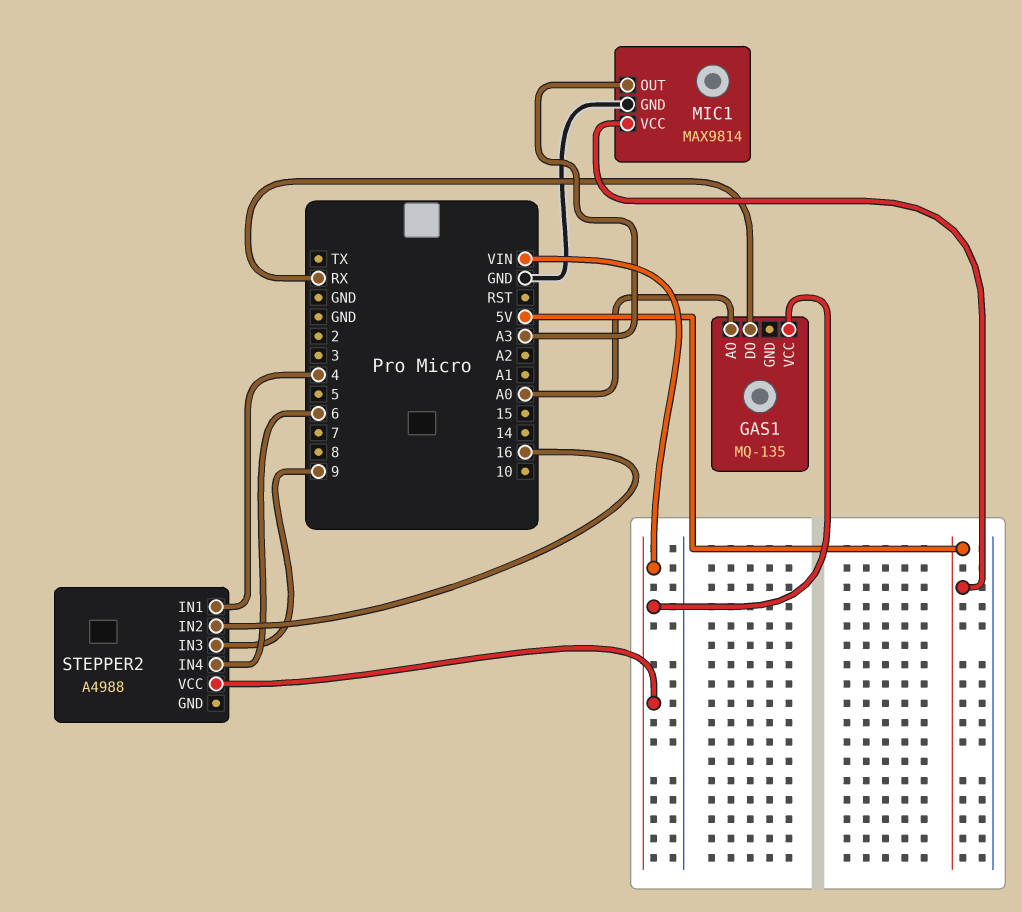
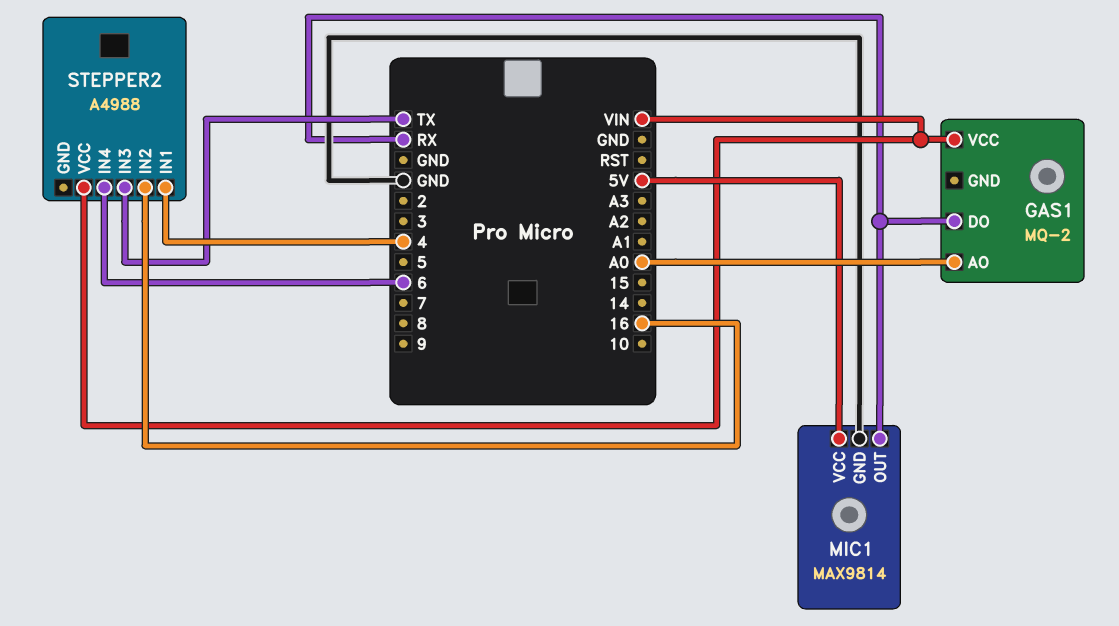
GAS1: MQ-135 -> MQ-2
MIC1 pin OUT: A3 -> RX
STEPPER2 pin IN3: 9 -> TX

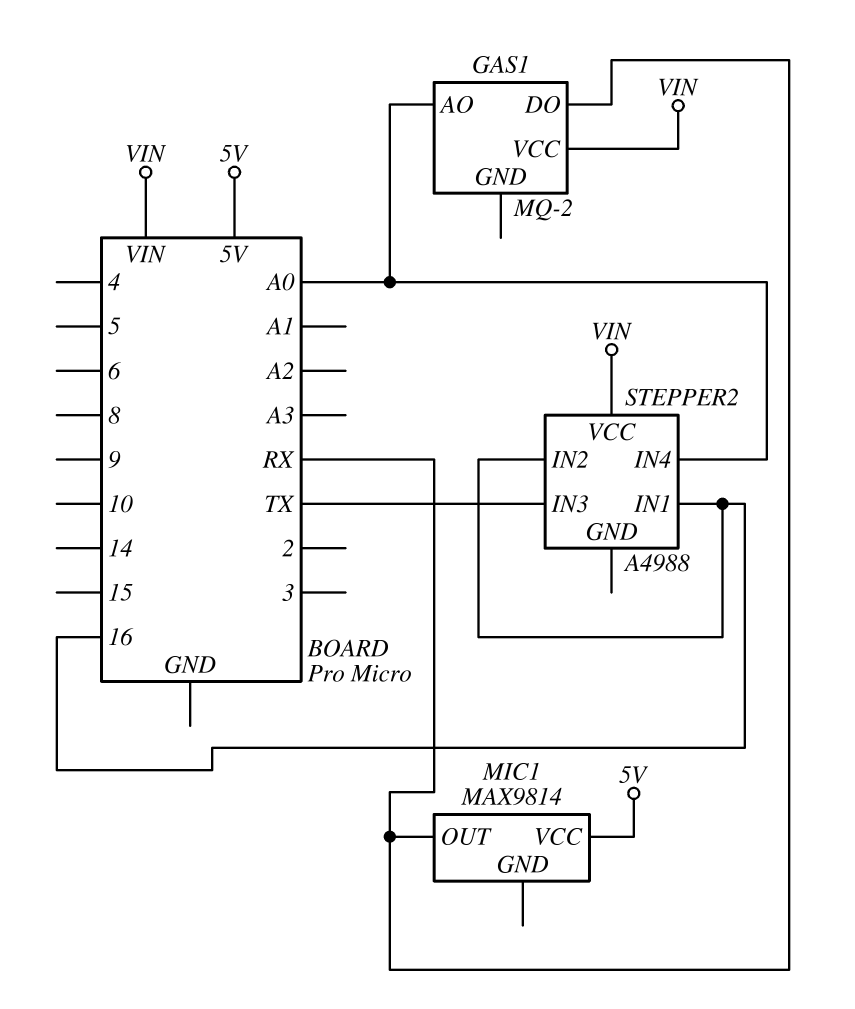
MIC1 pin GND: GND -> none
STEPPER2 pin IN1: 4 -> 16
STEPPER2 pin IN4: 6 -> A0

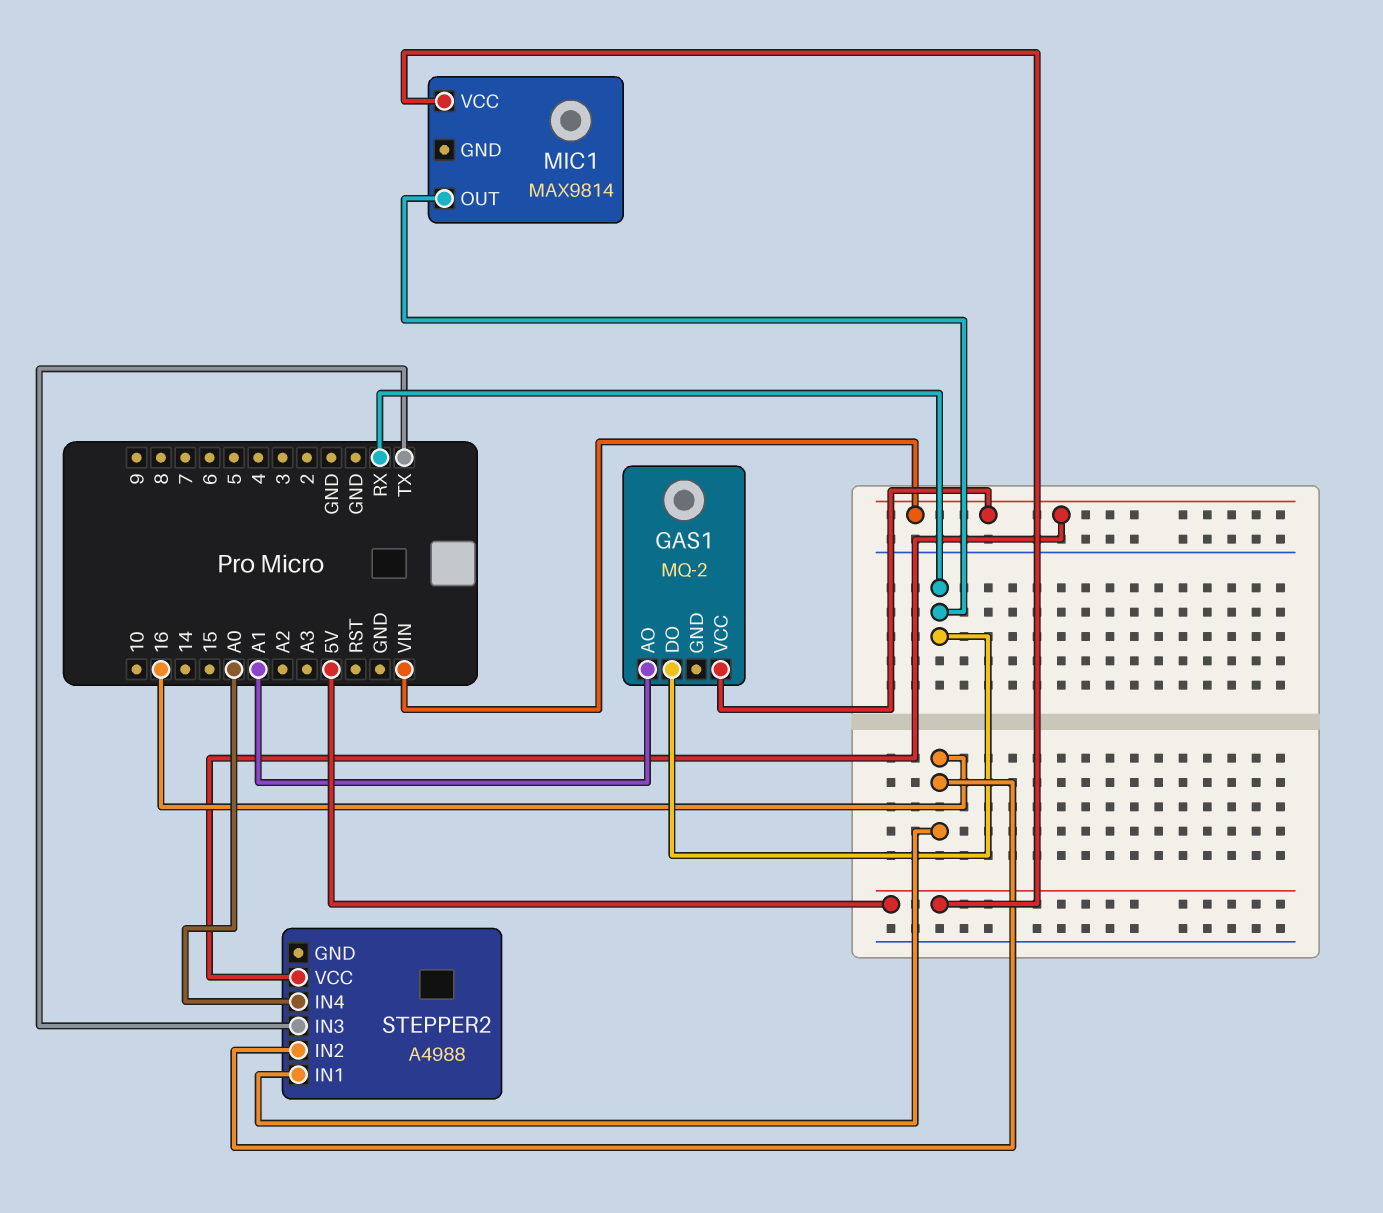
GAS1 pin AO: A0 -> A1

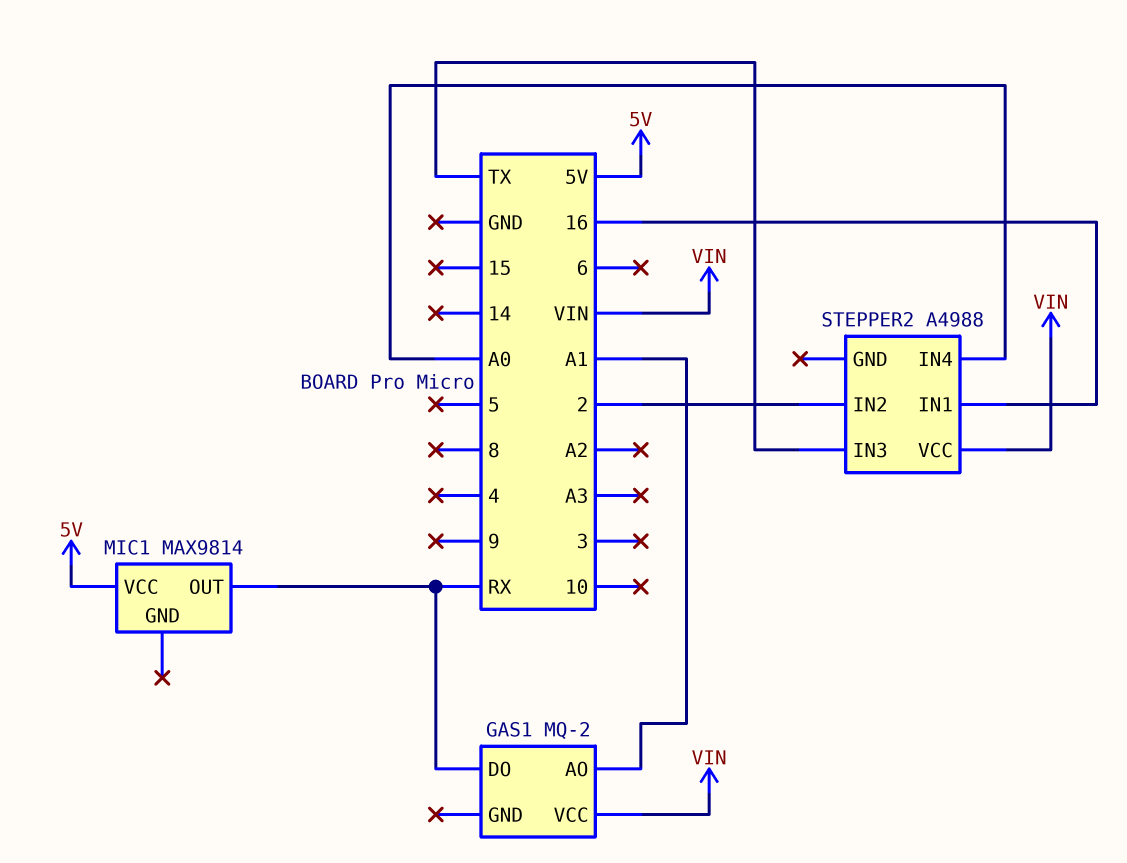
STEPPER2 pin IN2: 16 -> 2

